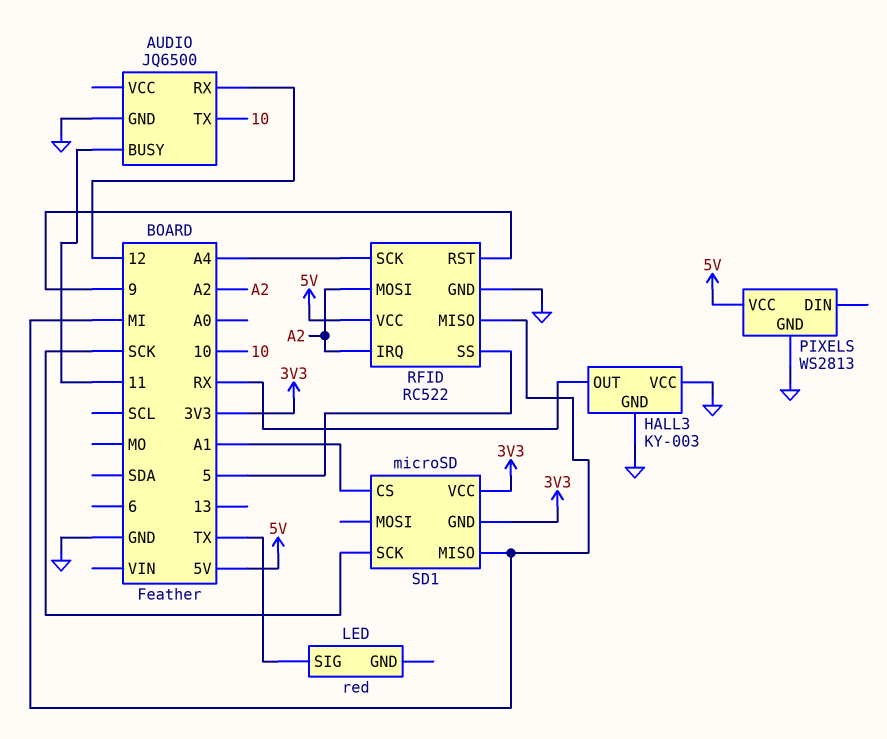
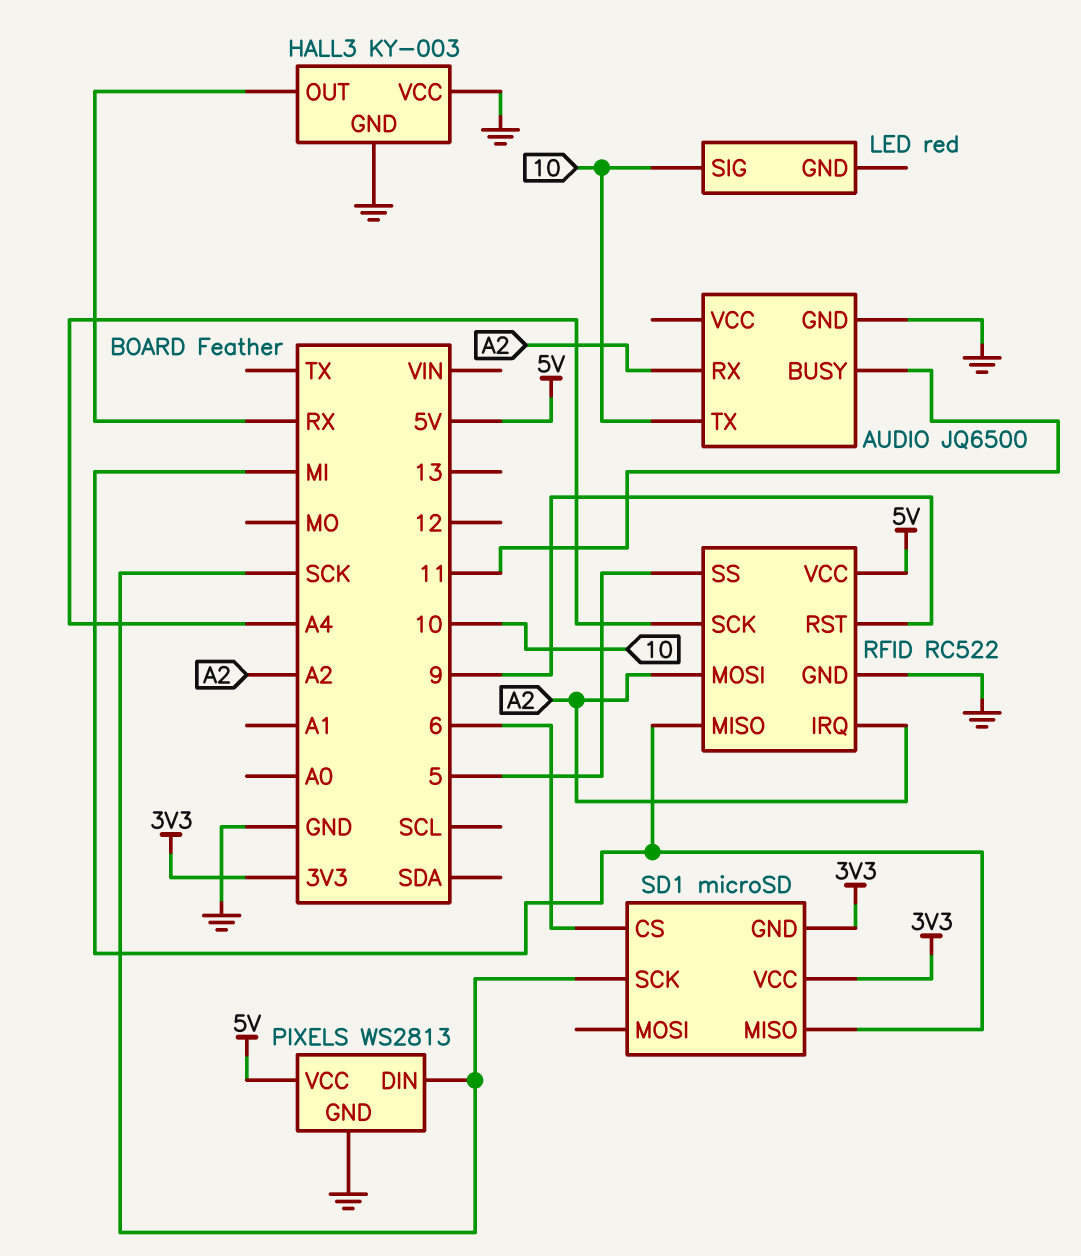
AUDIO pin RX: 12 -> A2
LED pin SIG: TX -> 10
PIXELS pin DIN: none -> SCK
SD1 pin CS: A1 -> 6

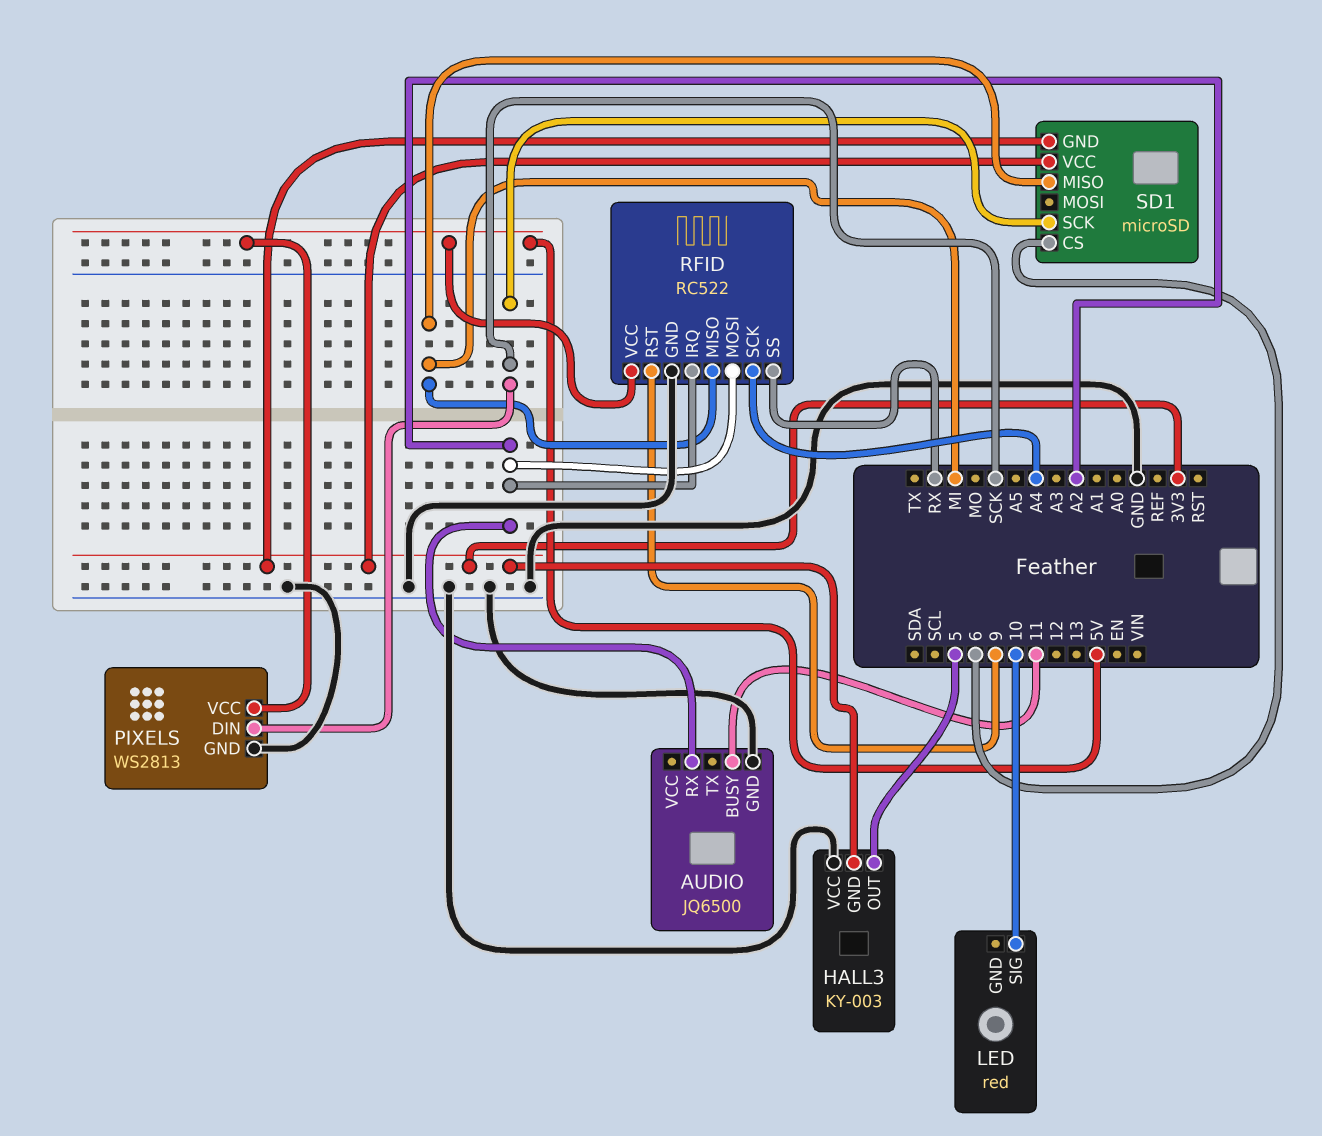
AUDIO pin TX: 10 -> none
HALL3 pin GND: GND -> 3V3
HALL3 pin OUT: RX -> 5
RFID pin SS: 5 -> RX

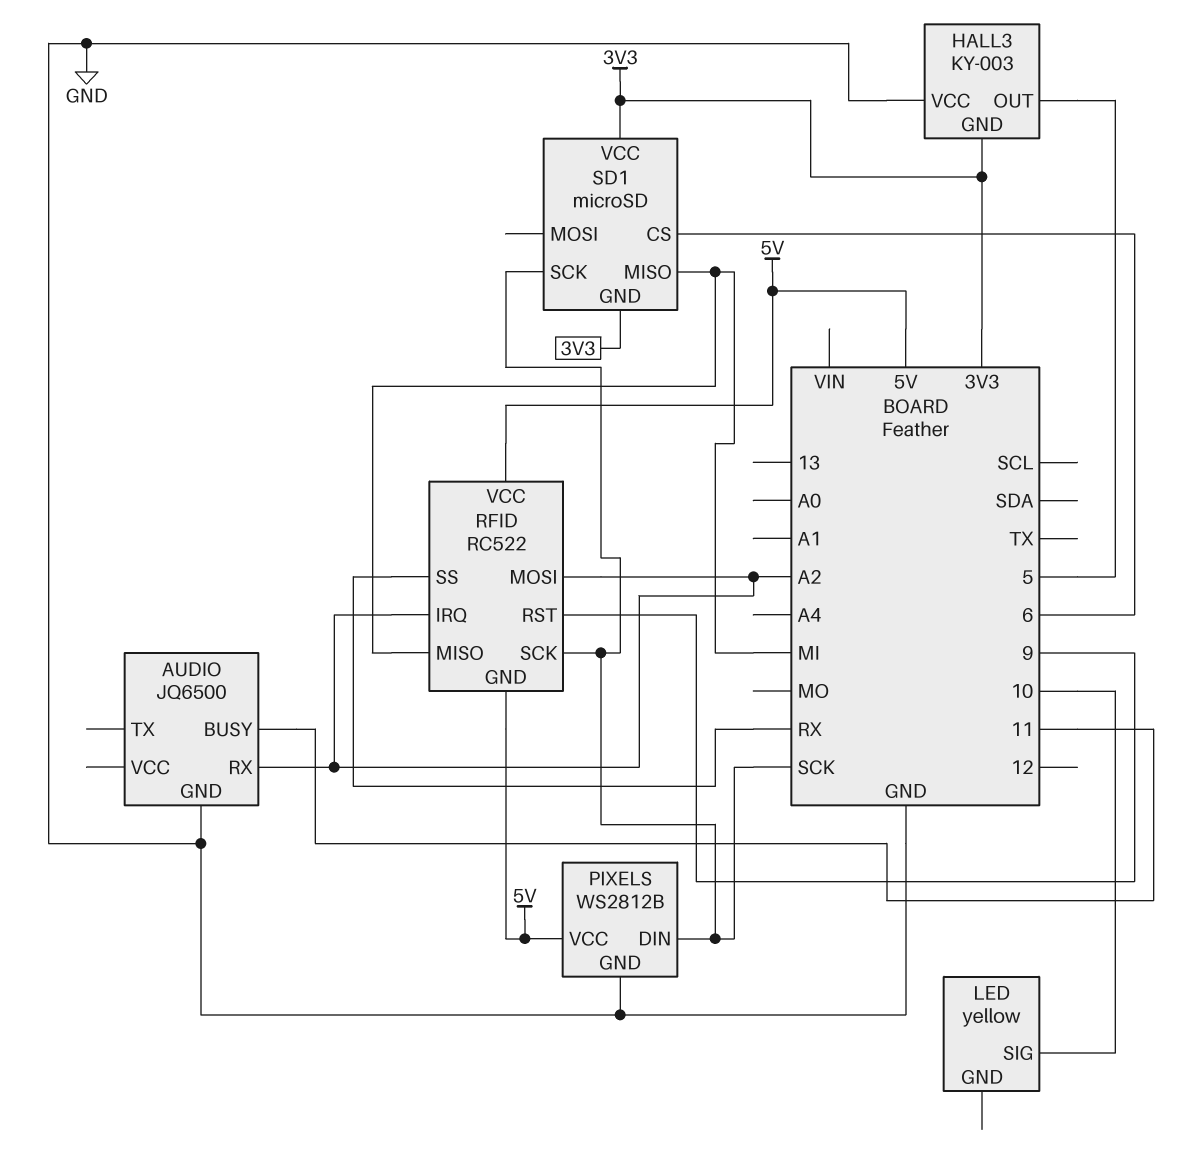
LED: red -> yellow
PIXELS: WS2813 -> WS2812B
RFID pin GND: GND -> 5V
RFID pin SCK: A4 -> SCK

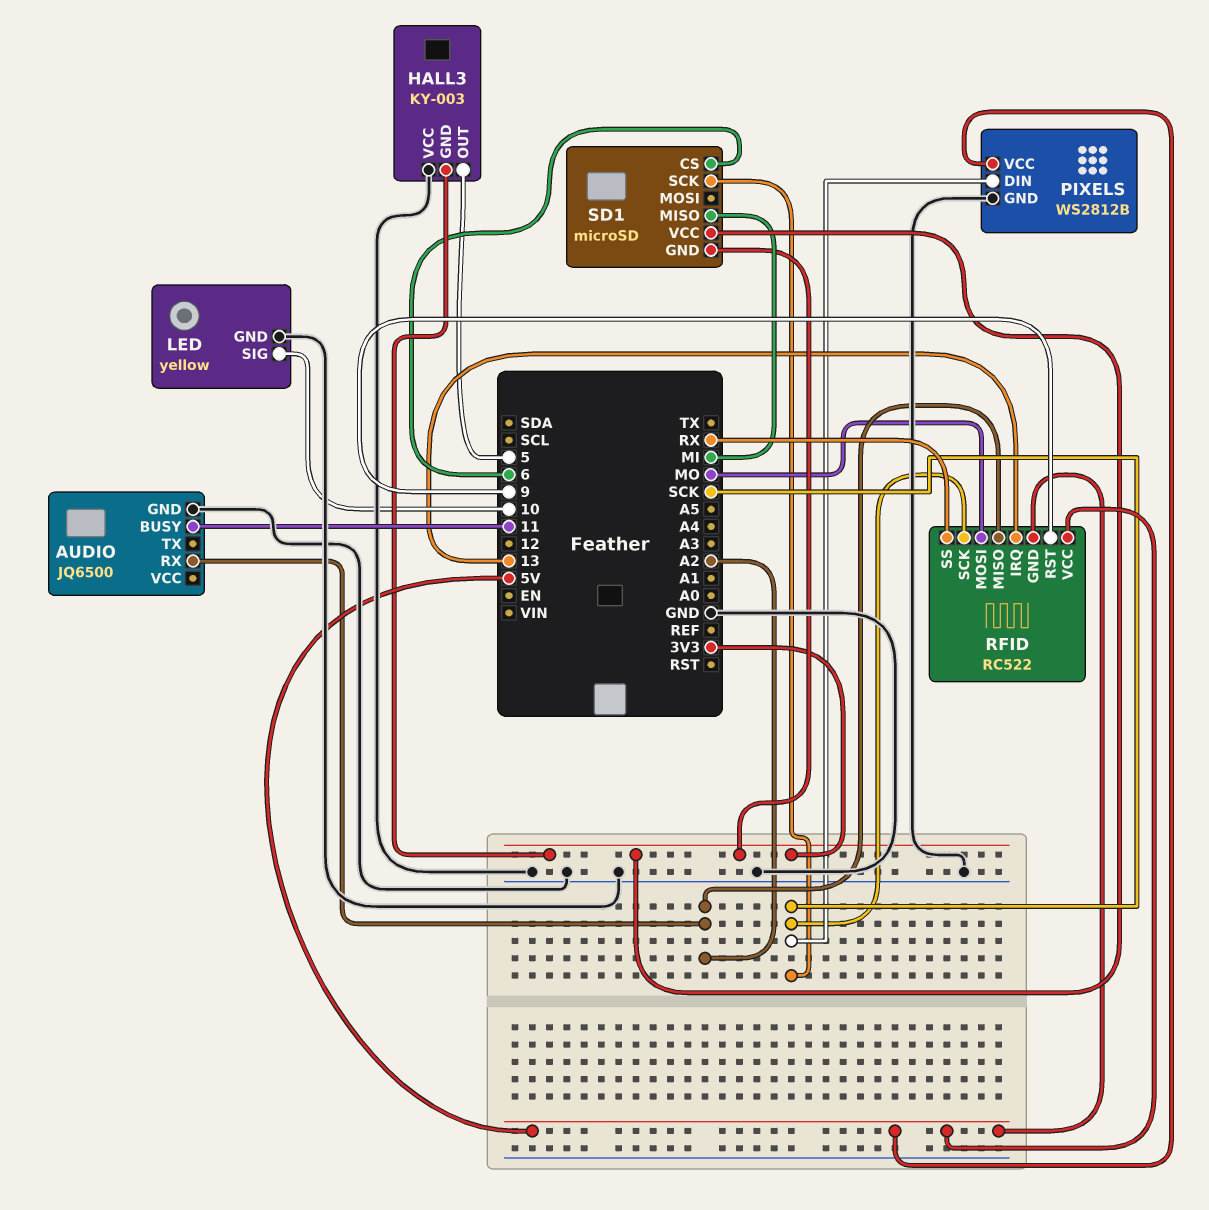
LED pin GND: none -> GND
RFID pin IRQ: A2 -> 13
RFID pin MISO: MI -> A2
RFID pin MOSI: A2 -> MO

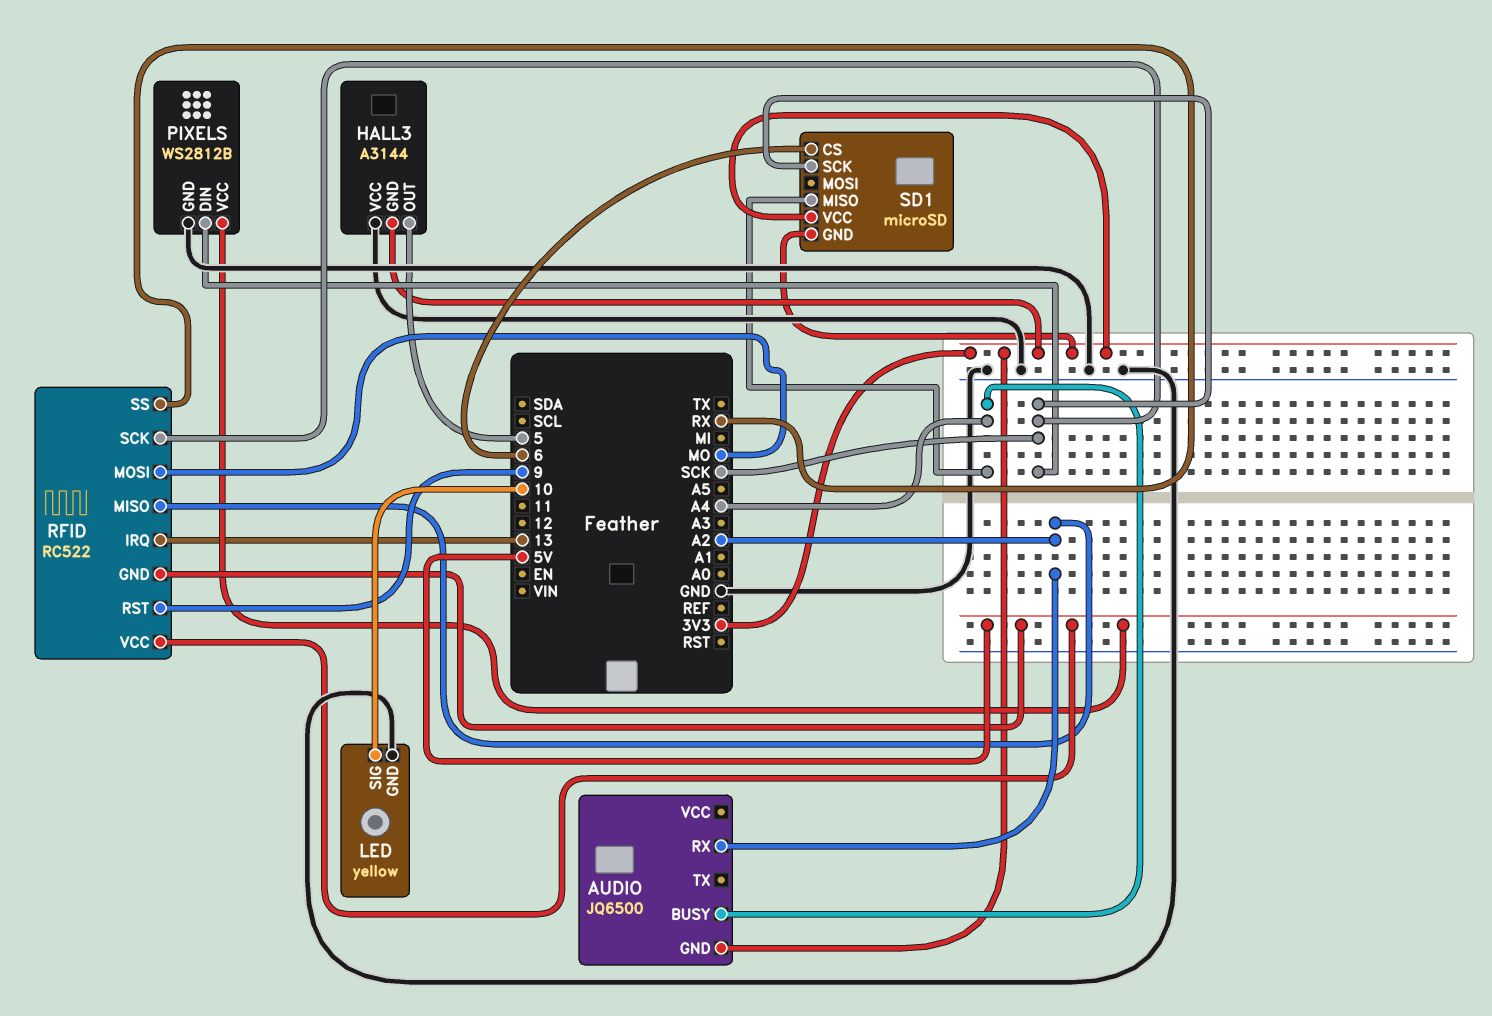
AUDIO pin BUSY: 11 -> A4
AUDIO pin GND: GND -> 3V3
HALL3: KY-003 -> A3144
SD1 pin MISO: MI -> A4

